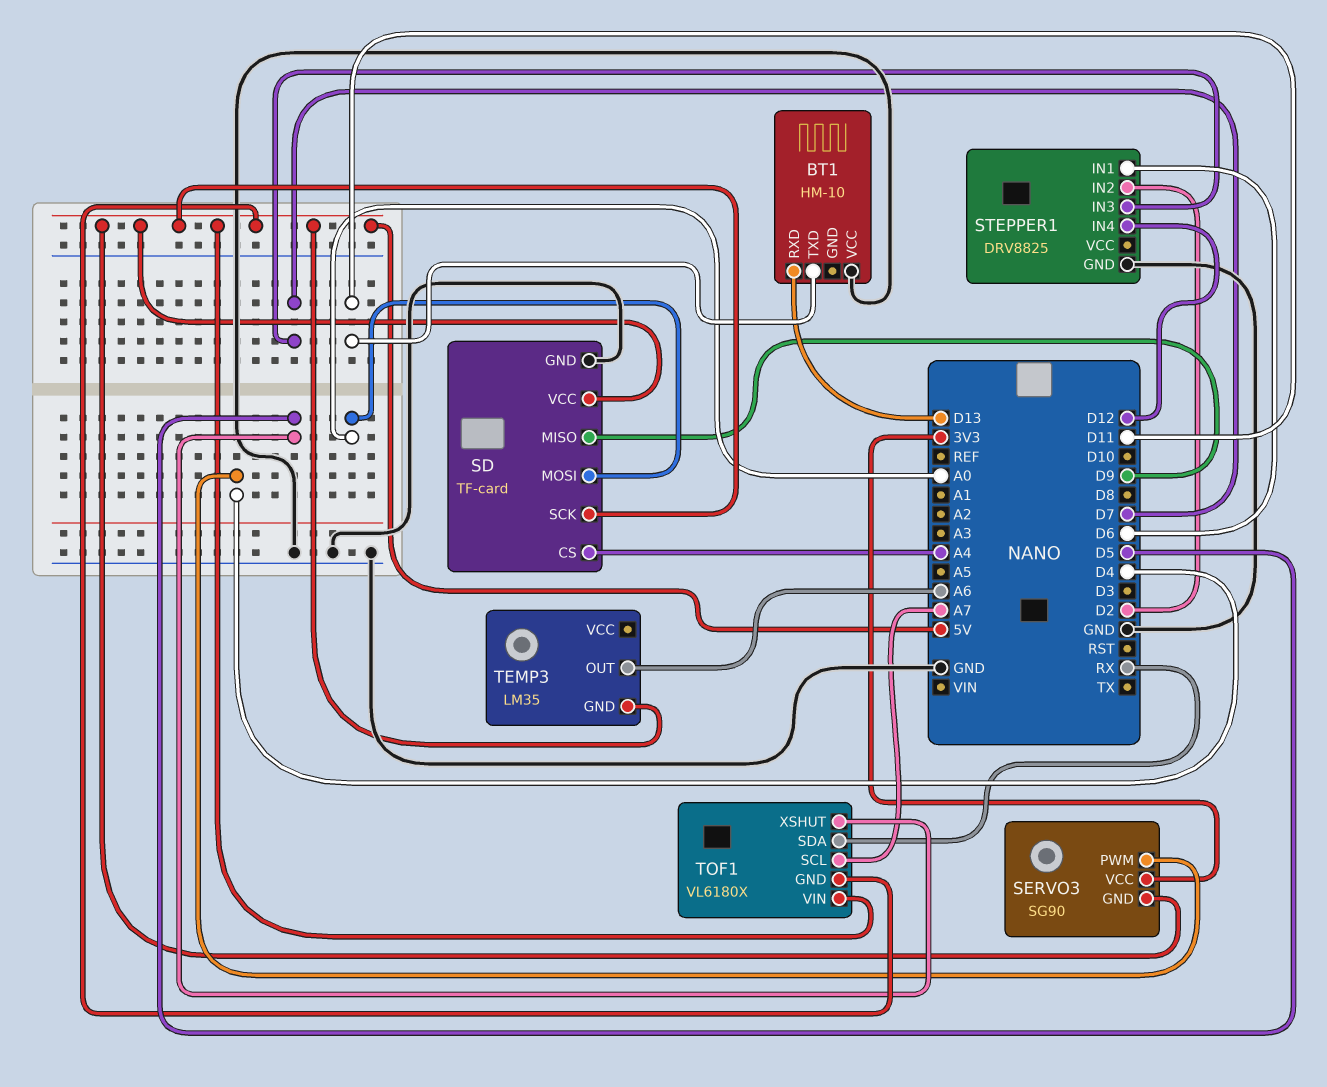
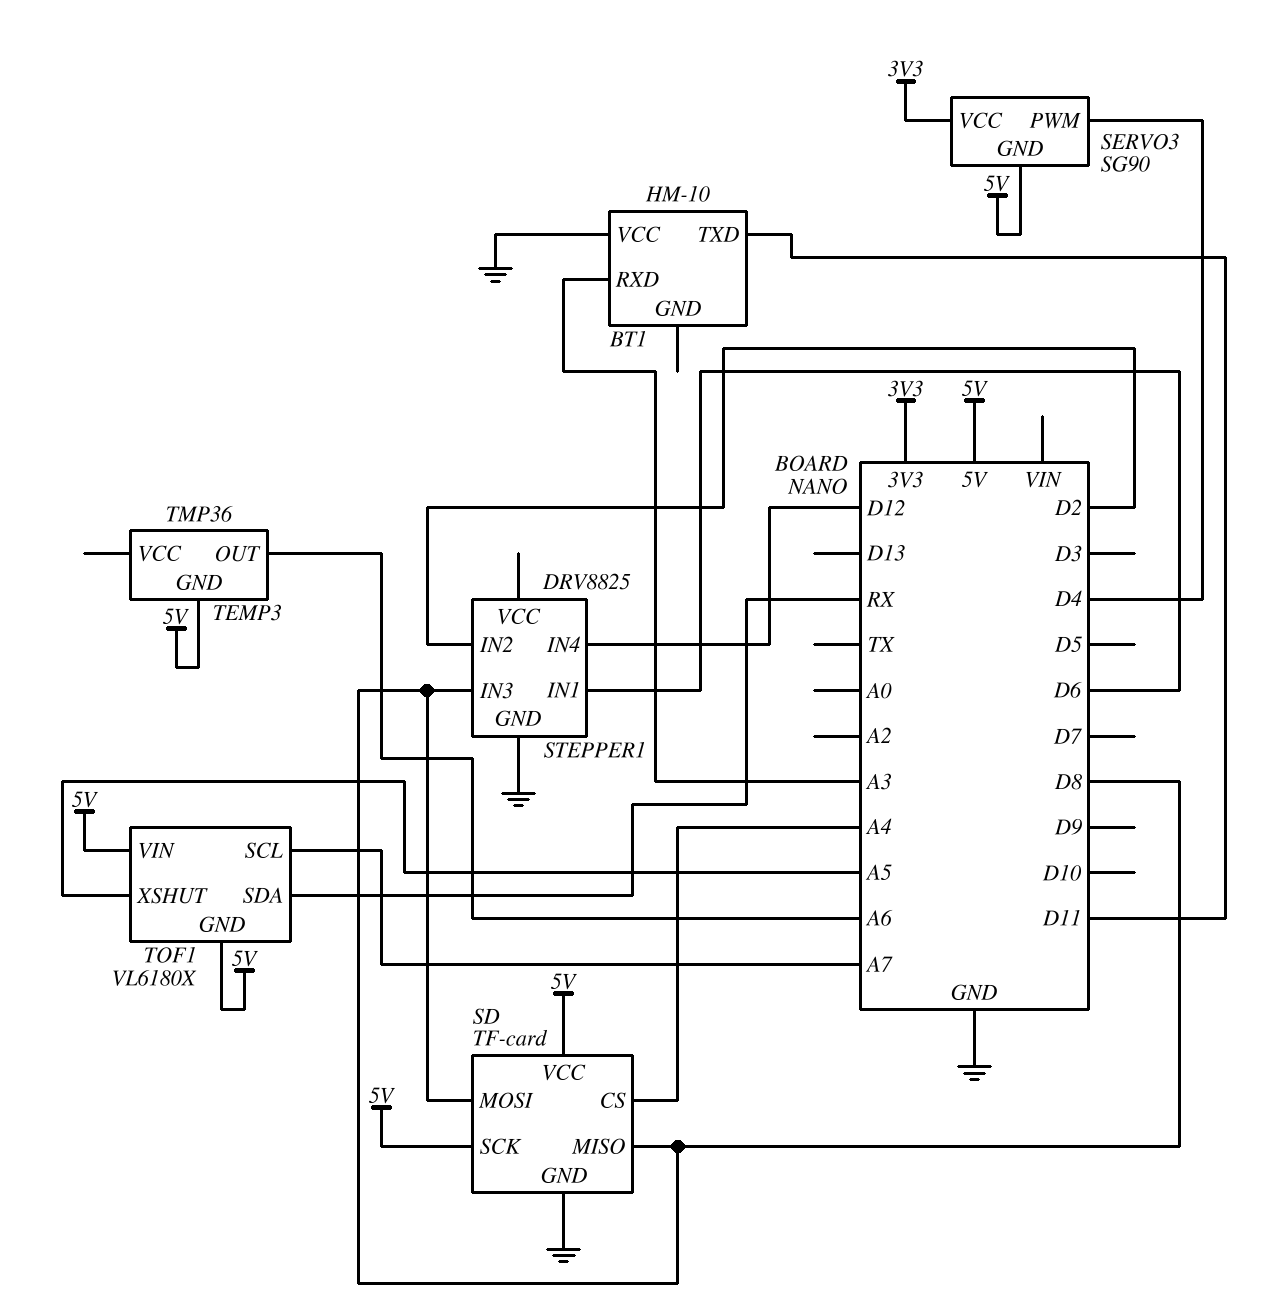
BT1 pin RXD: D13 -> A3
SD pin MISO: D9 -> D8
SD pin MOSI: A0 -> D8
STEPPER1 pin IN3: D7 -> D8
TEMP3: LM35 -> TMP36
TOF1 pin XSHUT: D5 -> A5

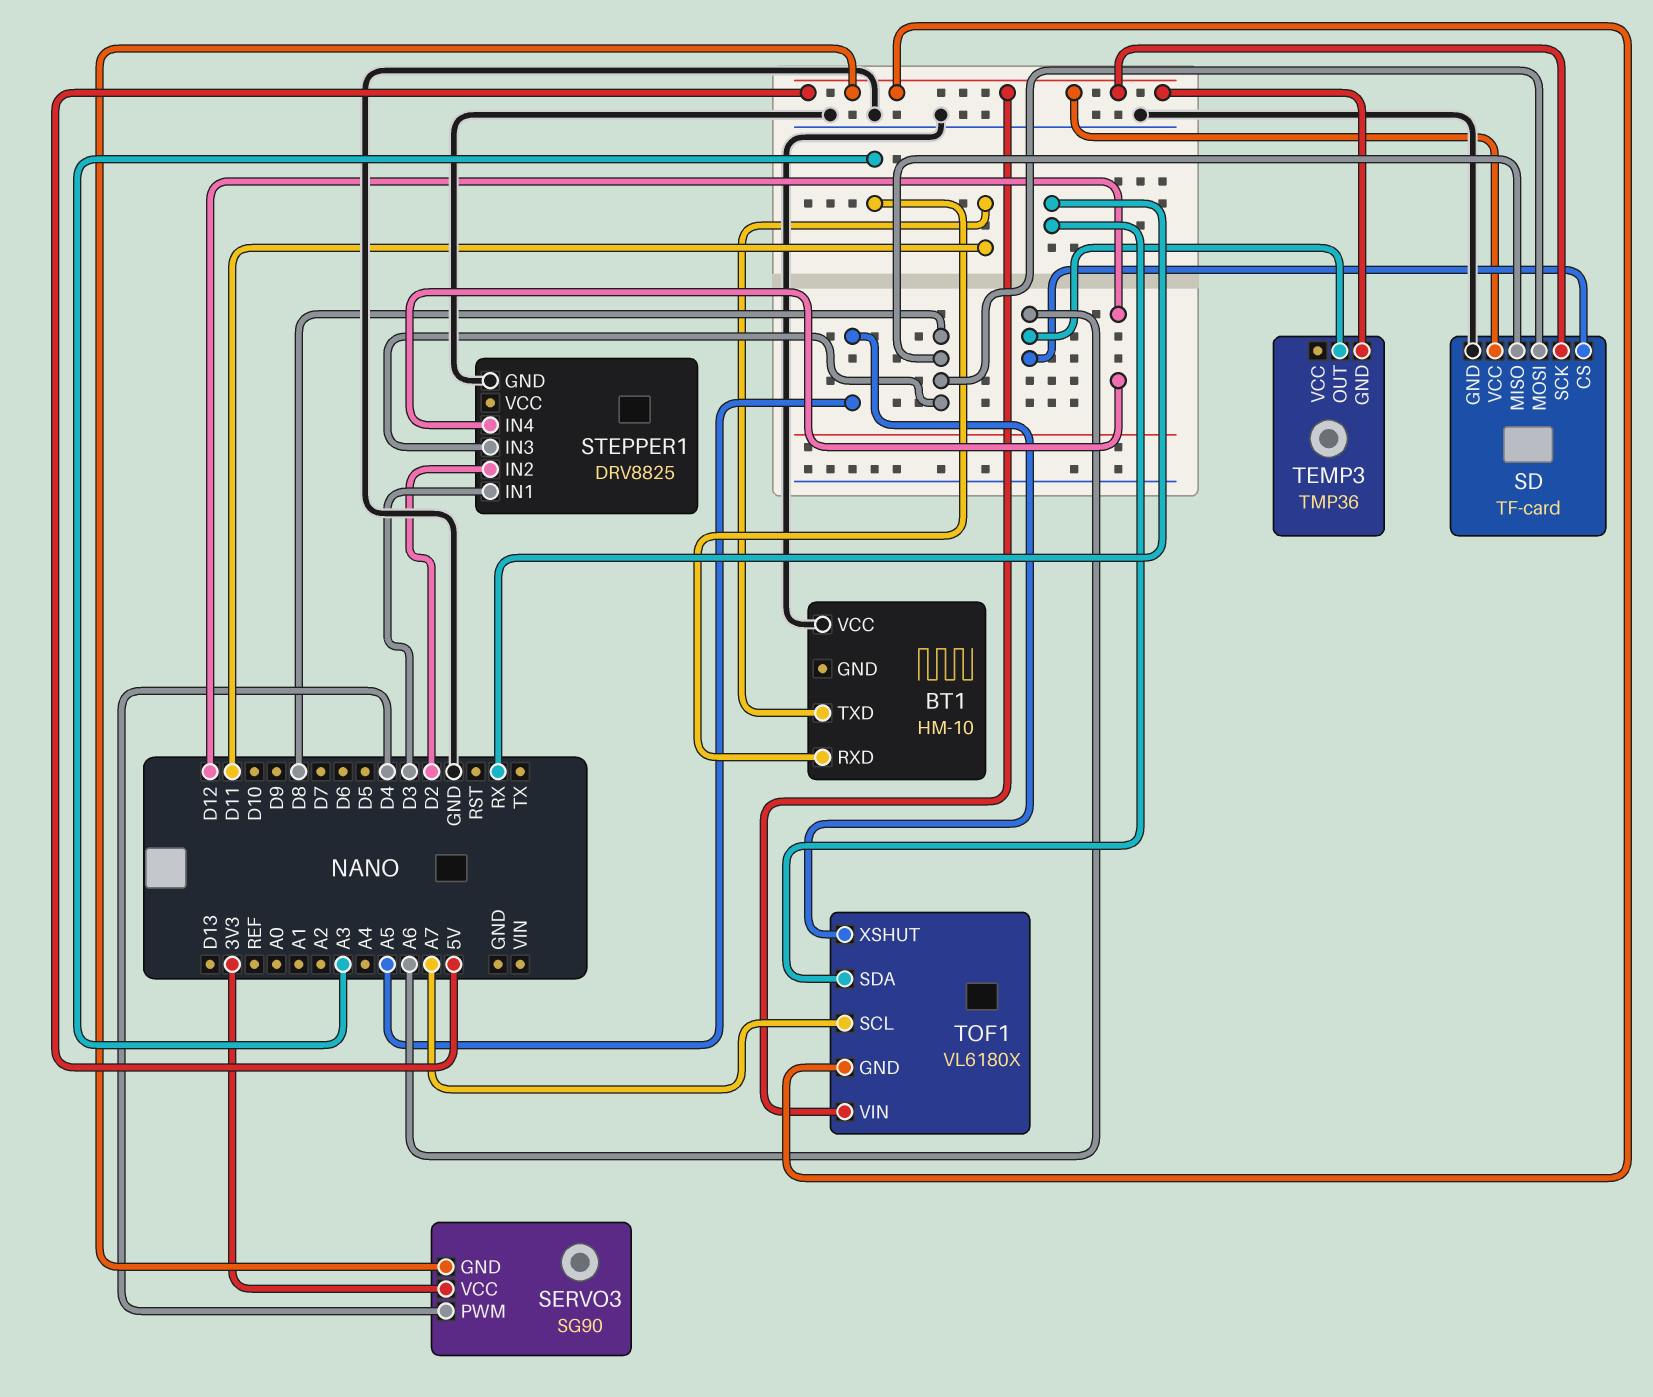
SD pin CS: A4 -> A6
STEPPER1 pin IN1: D6 -> D3

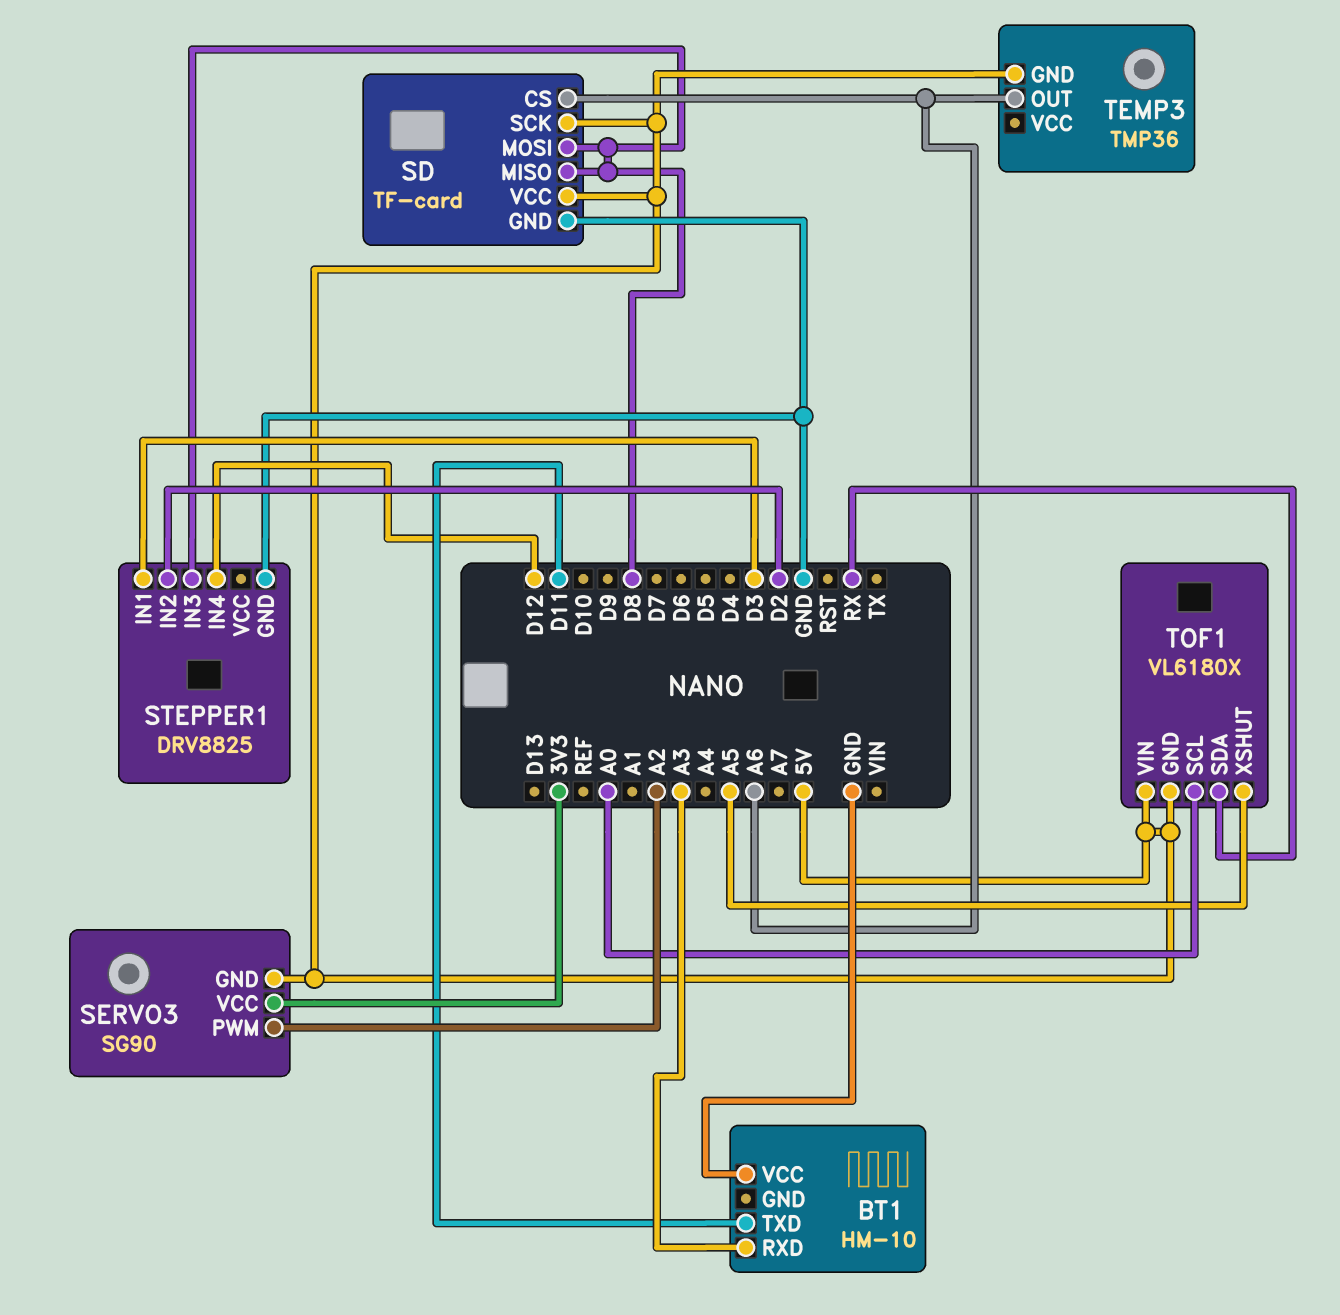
SERVO3 pin PWM: D4 -> A2
TOF1 pin SCL: A7 -> A0

